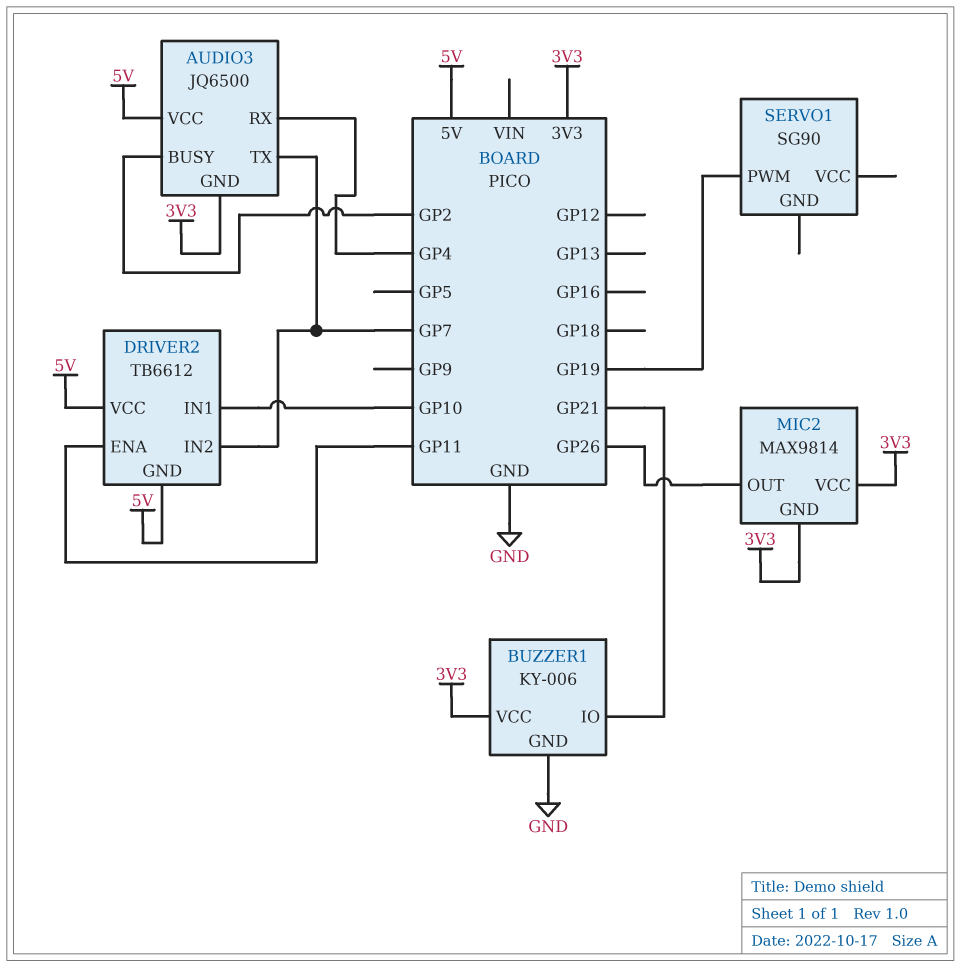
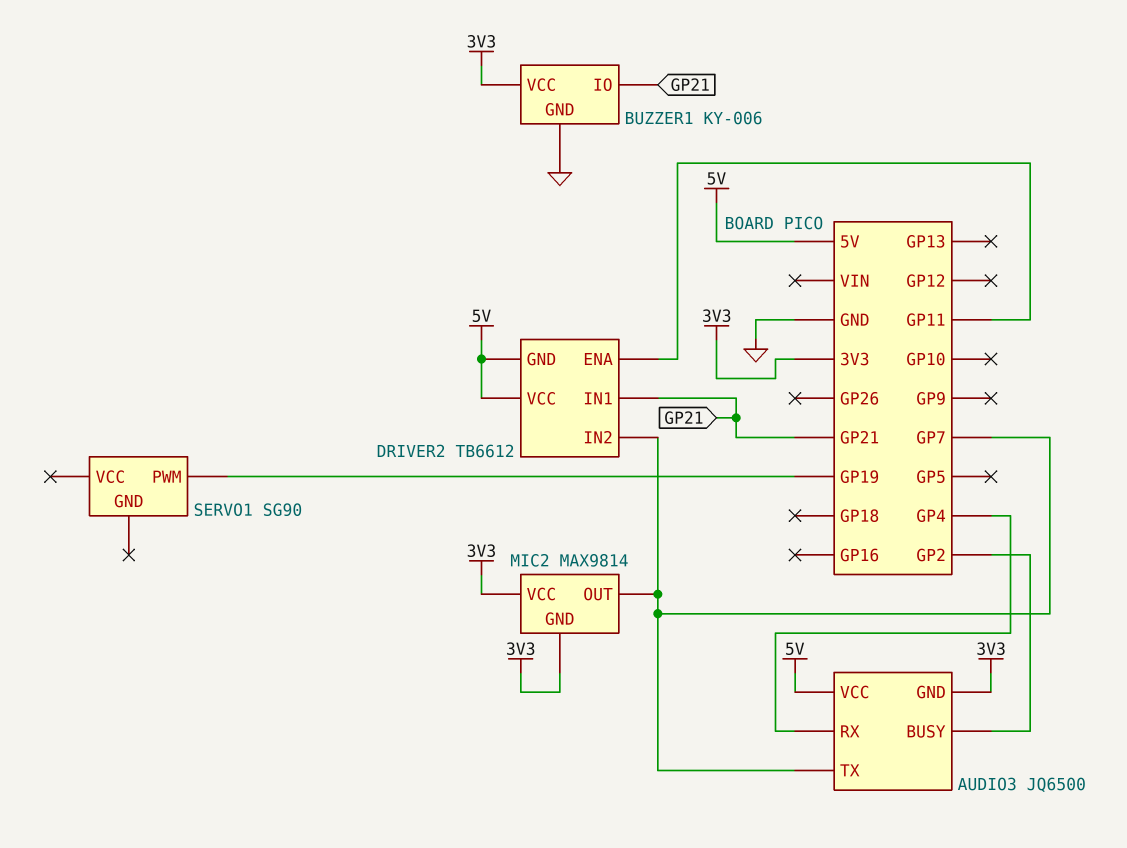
DRIVER2 pin IN1: GP10 -> GP21
MIC2 pin OUT: GP26 -> GP7

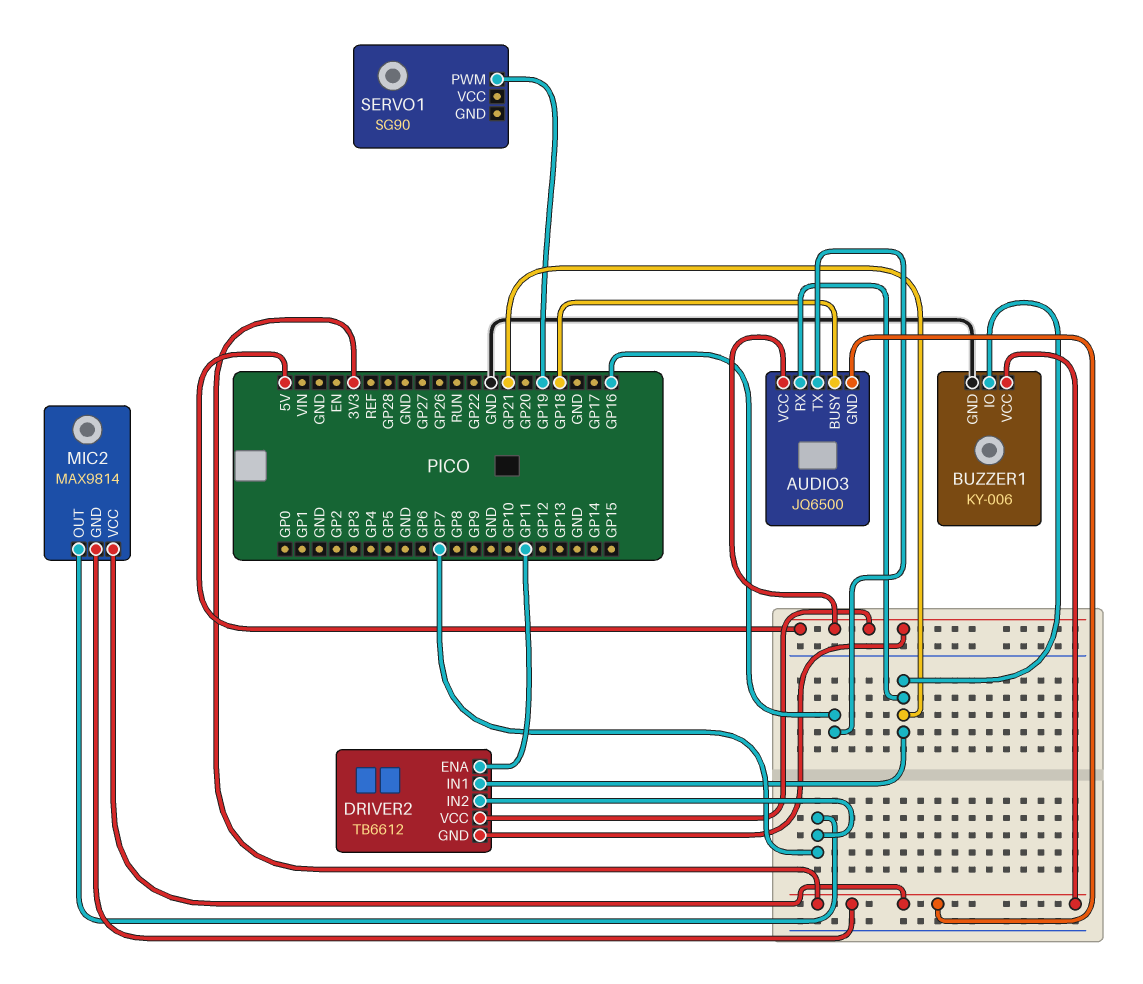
AUDIO3 pin BUSY: GP2 -> GP18
AUDIO3 pin RX: GP4 -> GP21
AUDIO3 pin TX: GP7 -> GP16

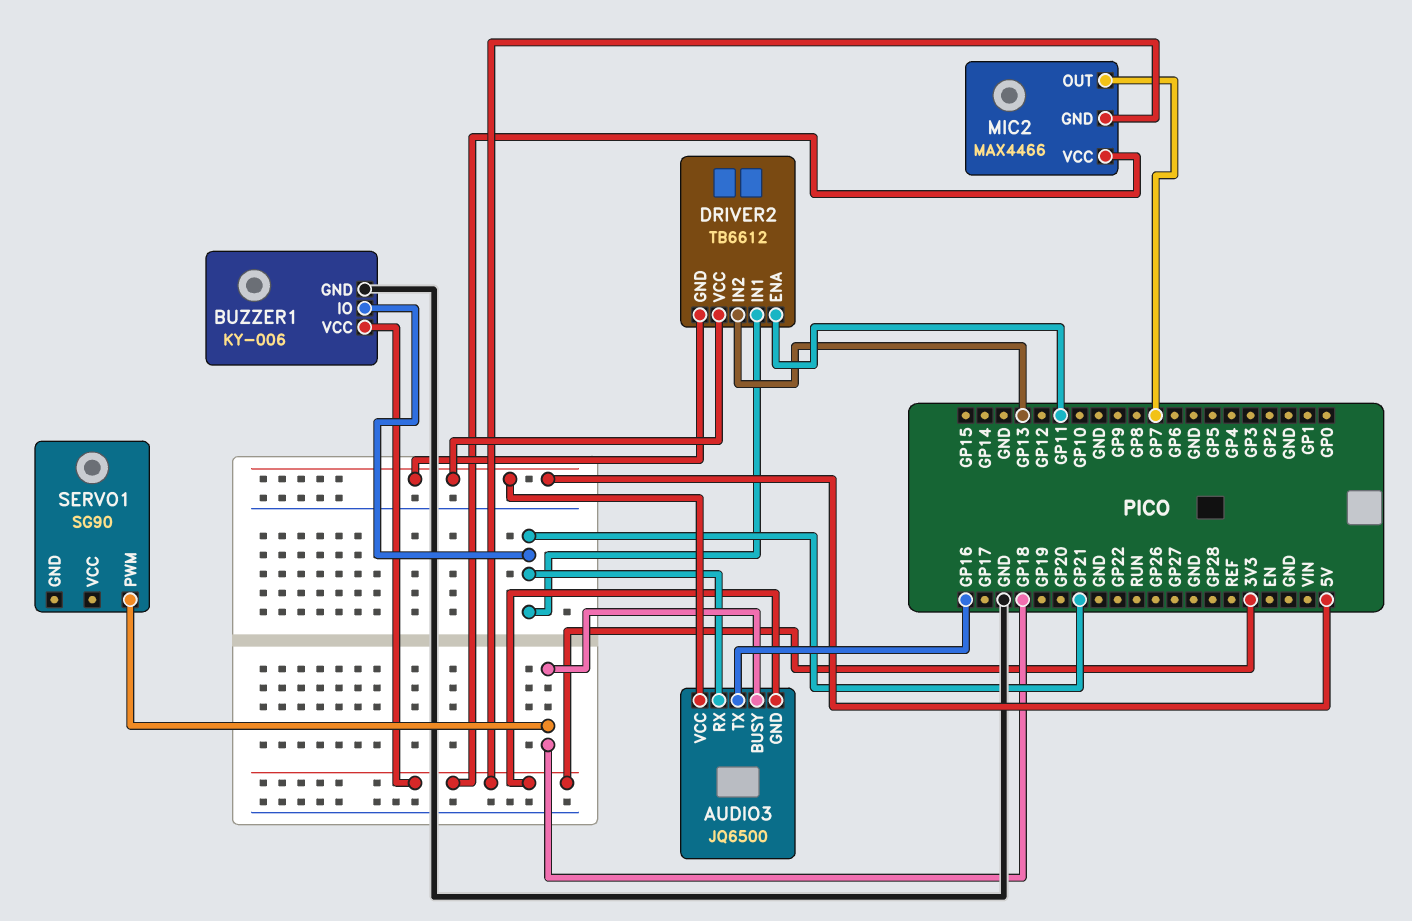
DRIVER2 pin IN2: GP7 -> GP13
MIC2: MAX9814 -> MAX4466
SERVO1 pin PWM: GP19 -> GP18

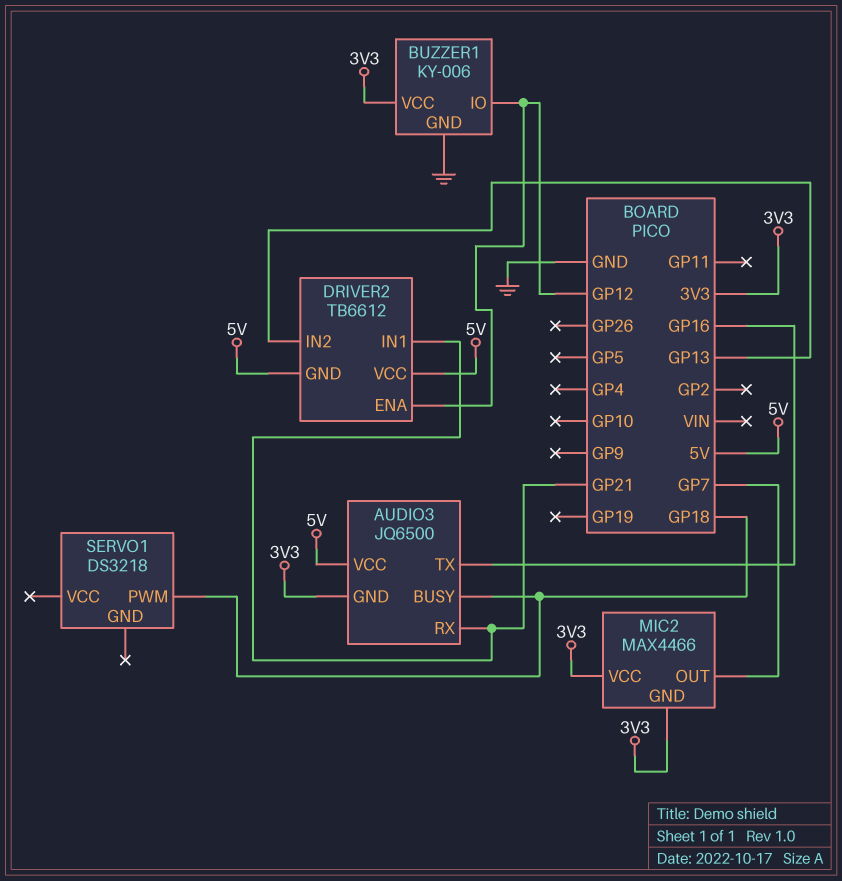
BUZZER1 pin IO: GP21 -> GP12
DRIVER2 pin ENA: GP11 -> GP12
SERVO1: SG90 -> DS3218

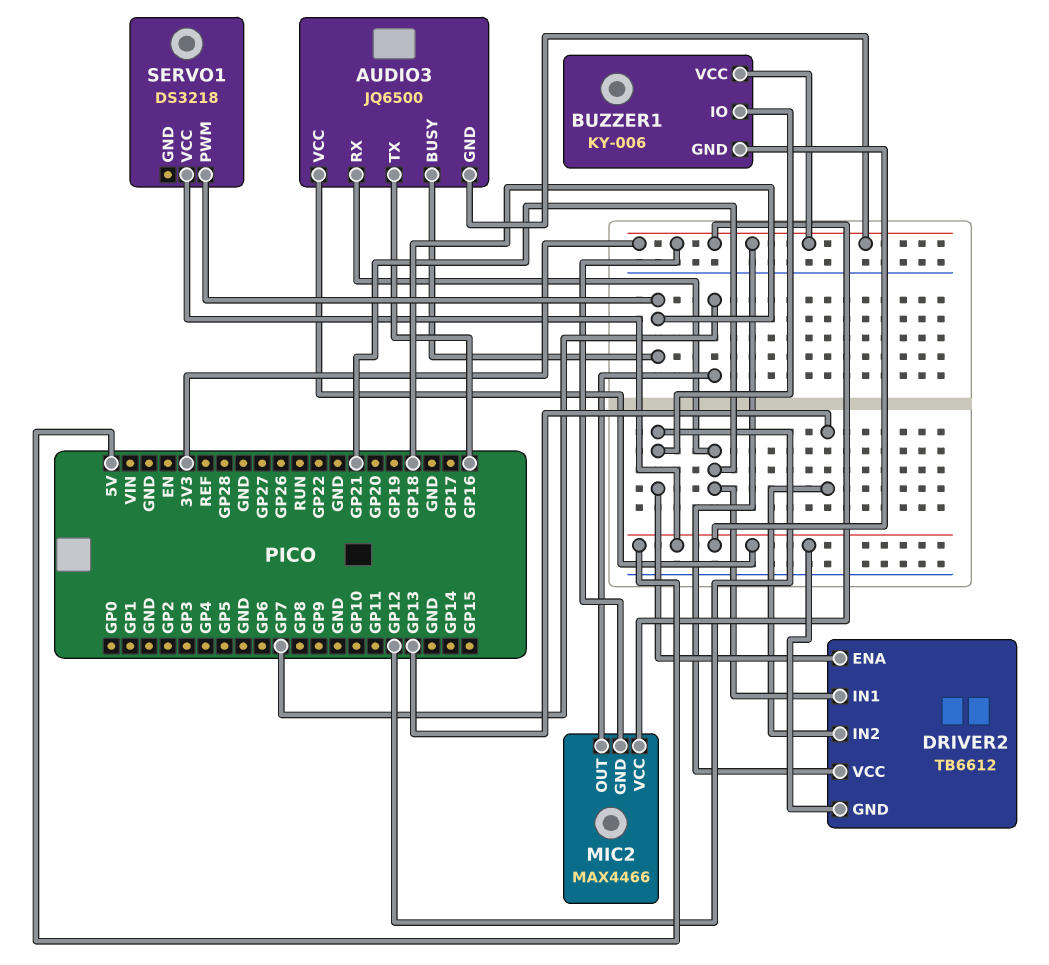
BUZZER1 pin GND: GND -> 5V
DRIVER2 pin VCC: 5V -> 3V3
SERVO1 pin VCC: none -> 5V

